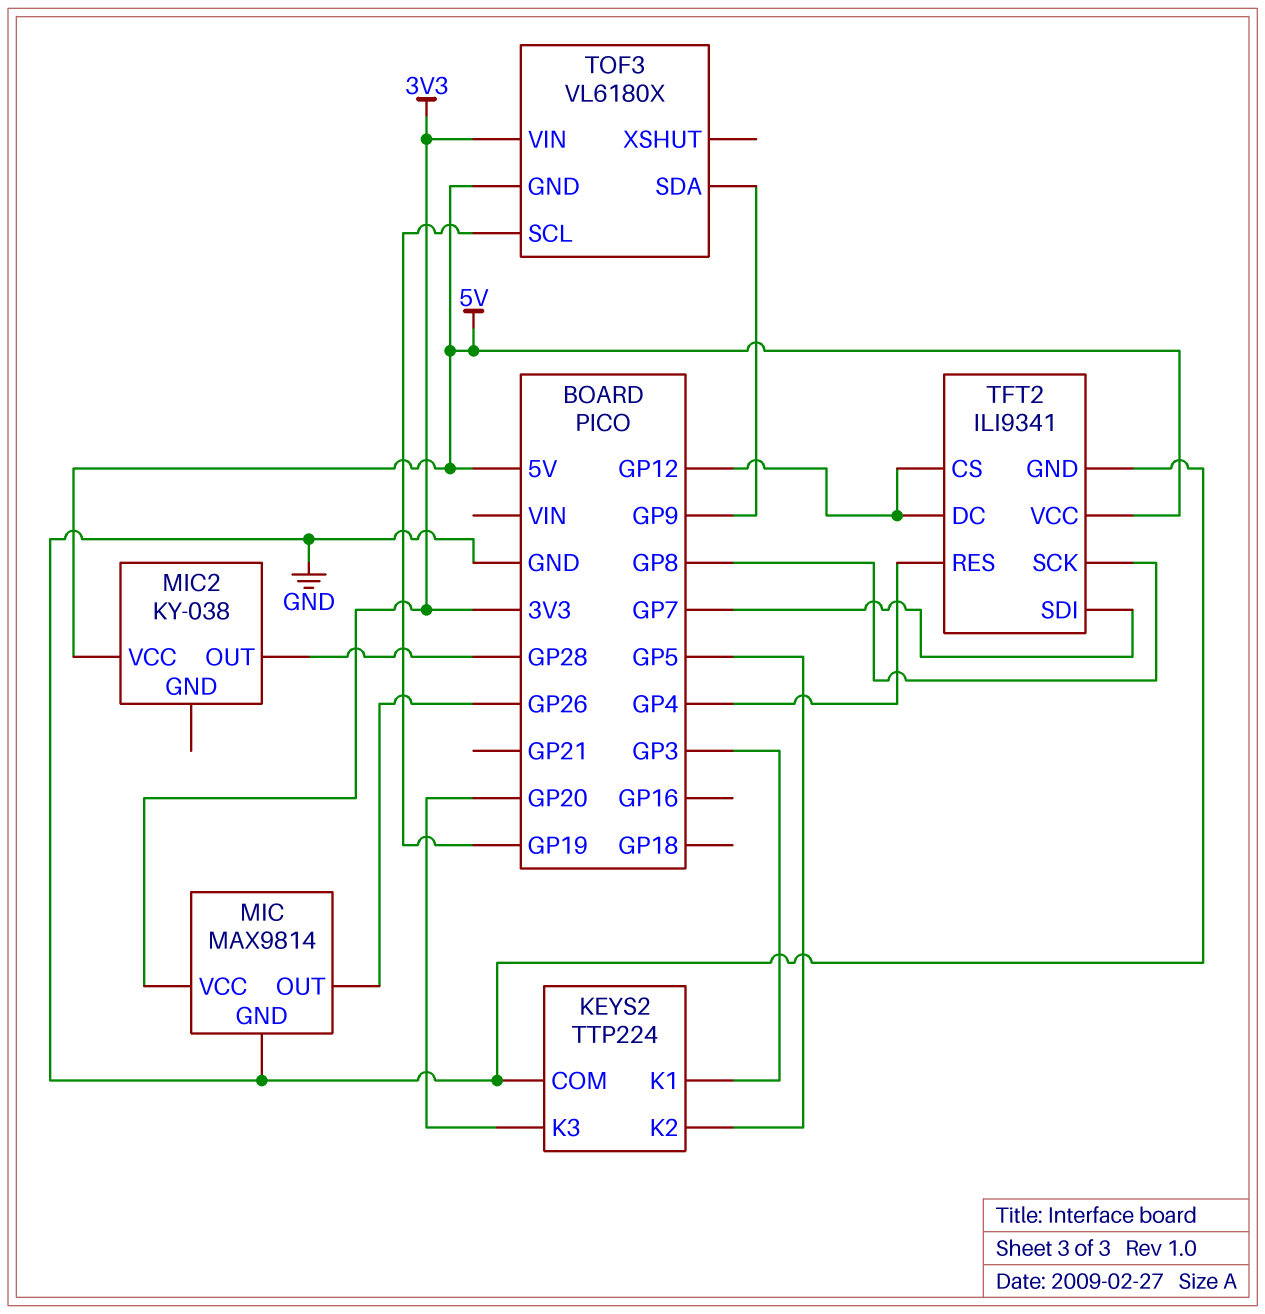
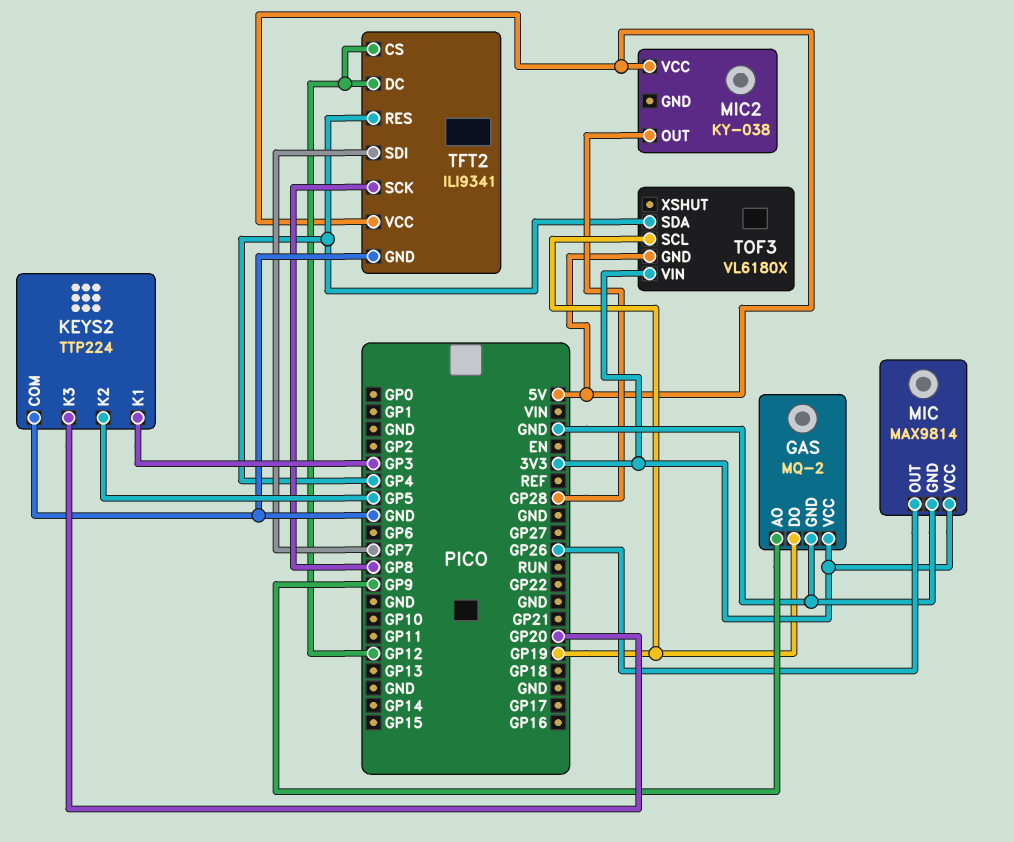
GAS: none -> MQ-2
GAS pin AO: none -> GP9
GAS pin DO: none -> GP19
GAS pin GND: none -> GND
GAS pin VCC: none -> 3V3
TOF3 pin SDA: GP9 -> GP4

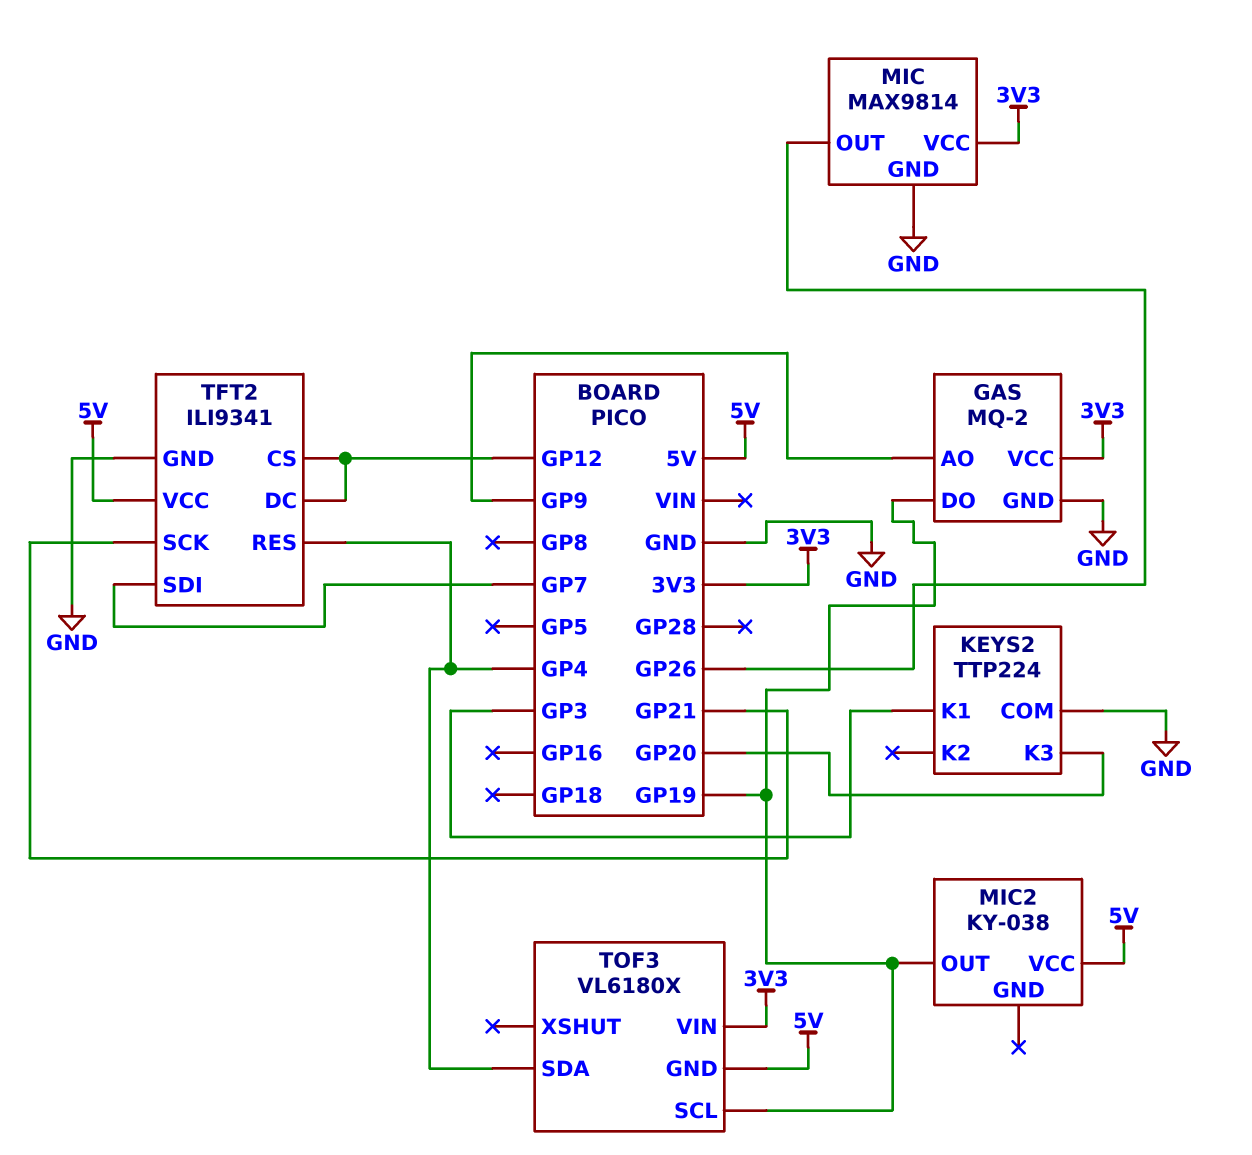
KEYS2 pin K2: GP5 -> none
MIC2 pin OUT: GP28 -> GP19
TFT2 pin SCK: GP8 -> GP21

